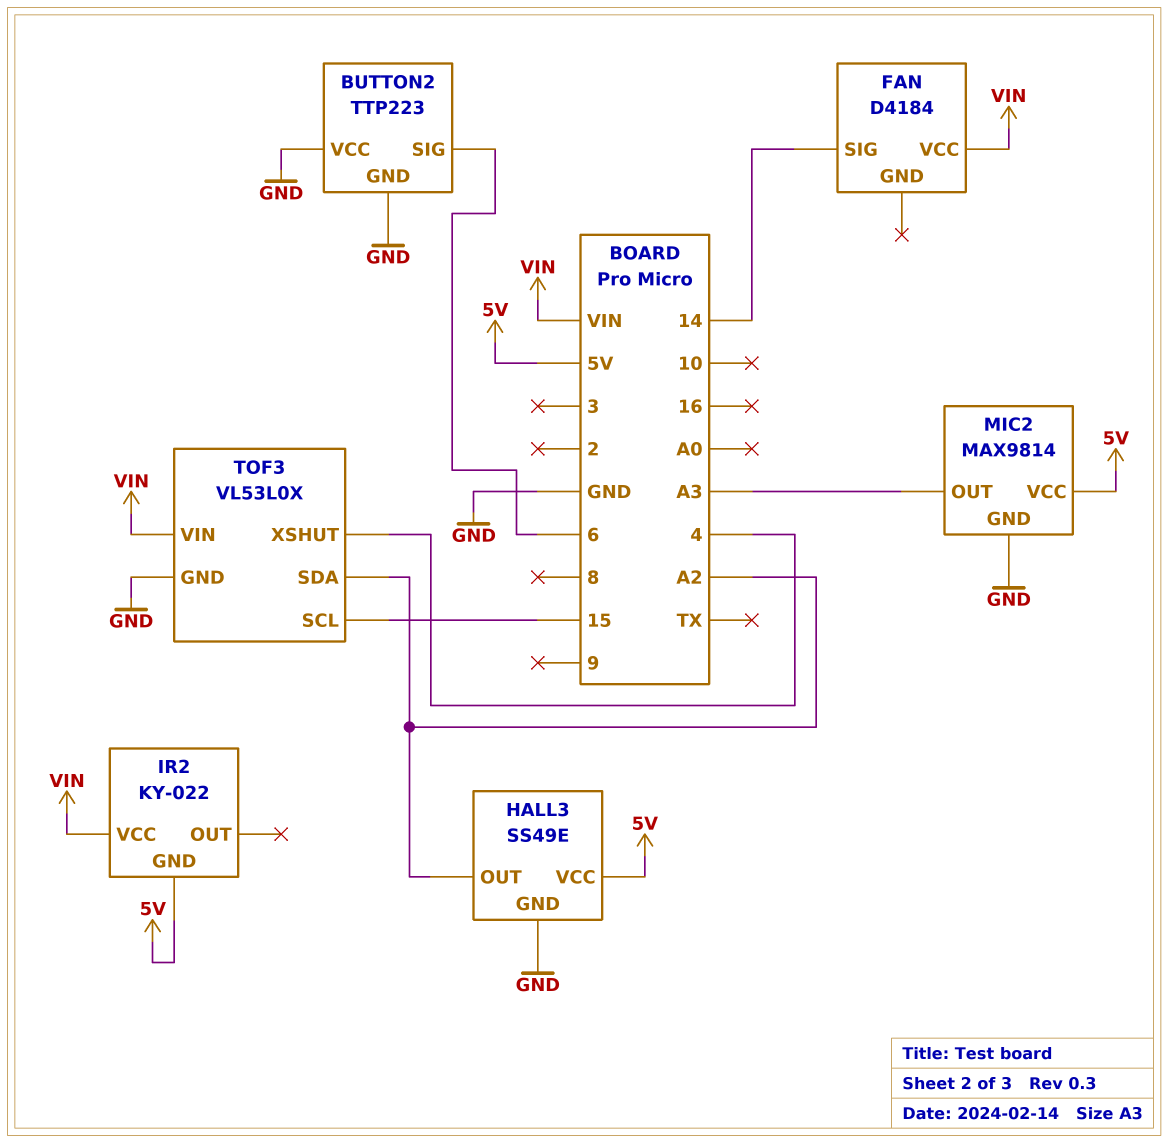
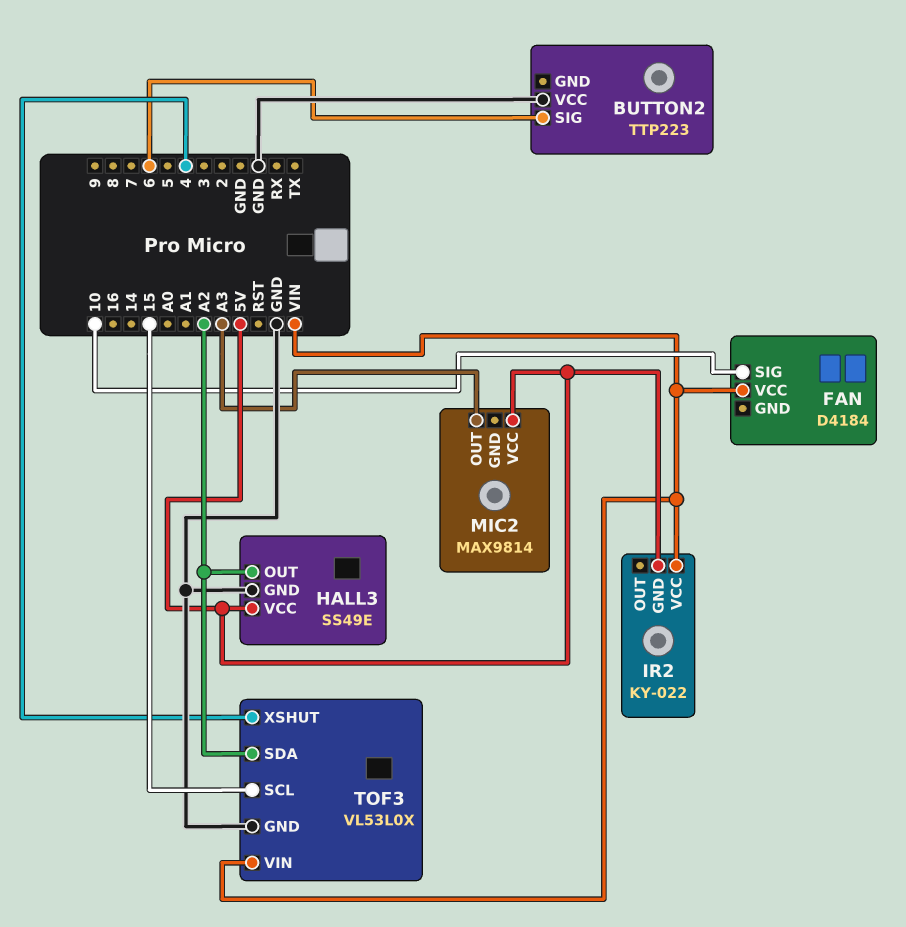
BUTTON2 pin GND: GND -> none
FAN pin SIG: 14 -> 10
MIC2 pin GND: GND -> none

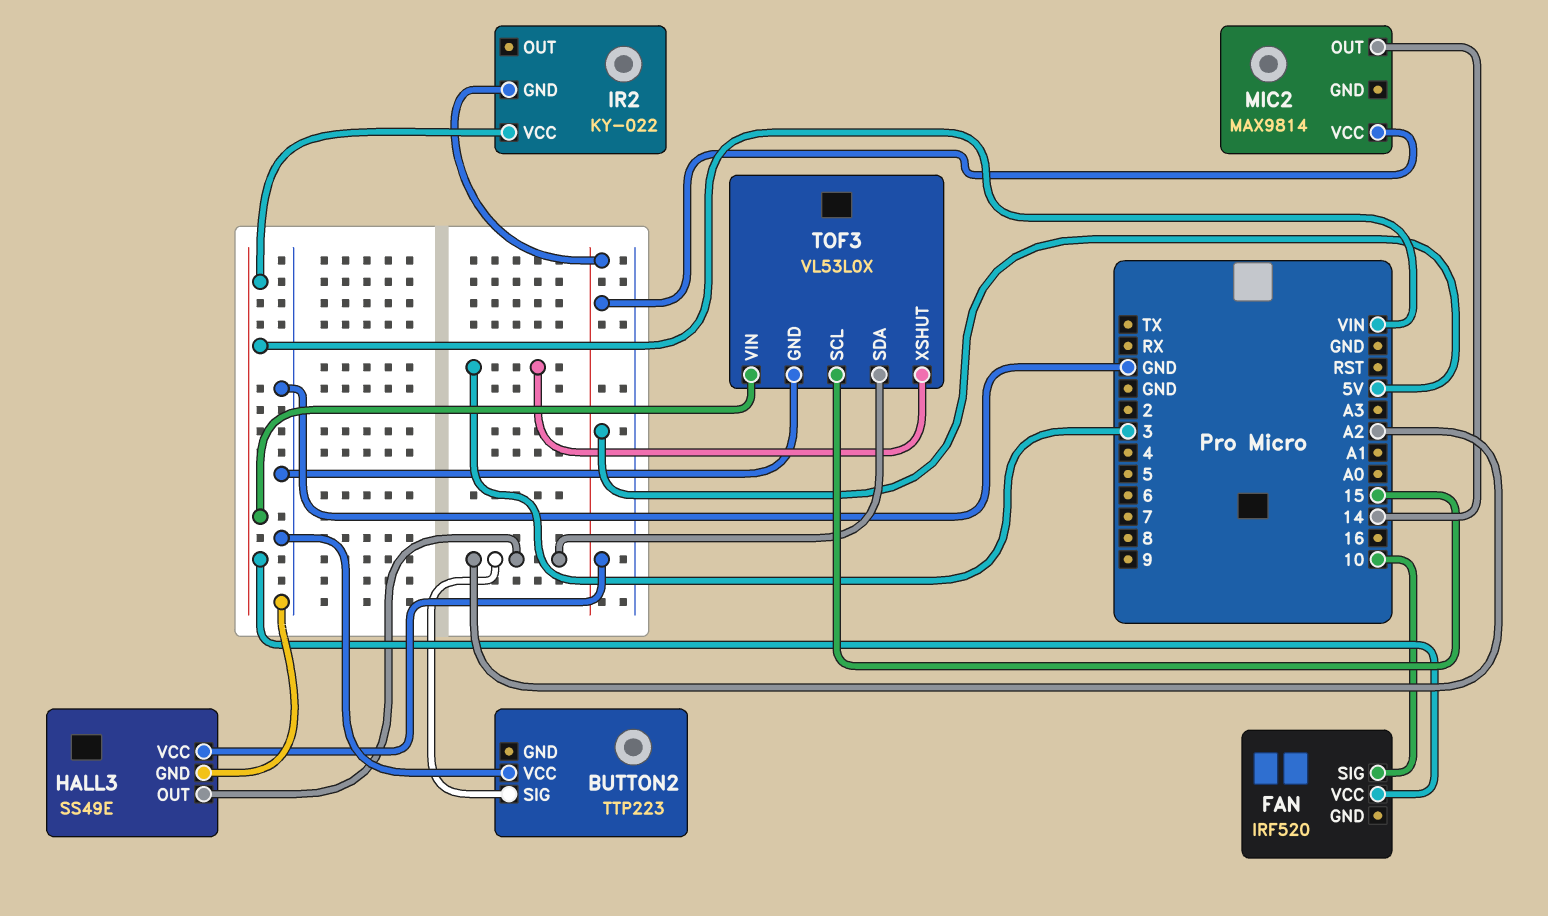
BUTTON2 pin SIG: 6 -> A2
FAN: D4184 -> IRF520
MIC2 pin OUT: A3 -> 14
TOF3 pin XSHUT: 4 -> 3

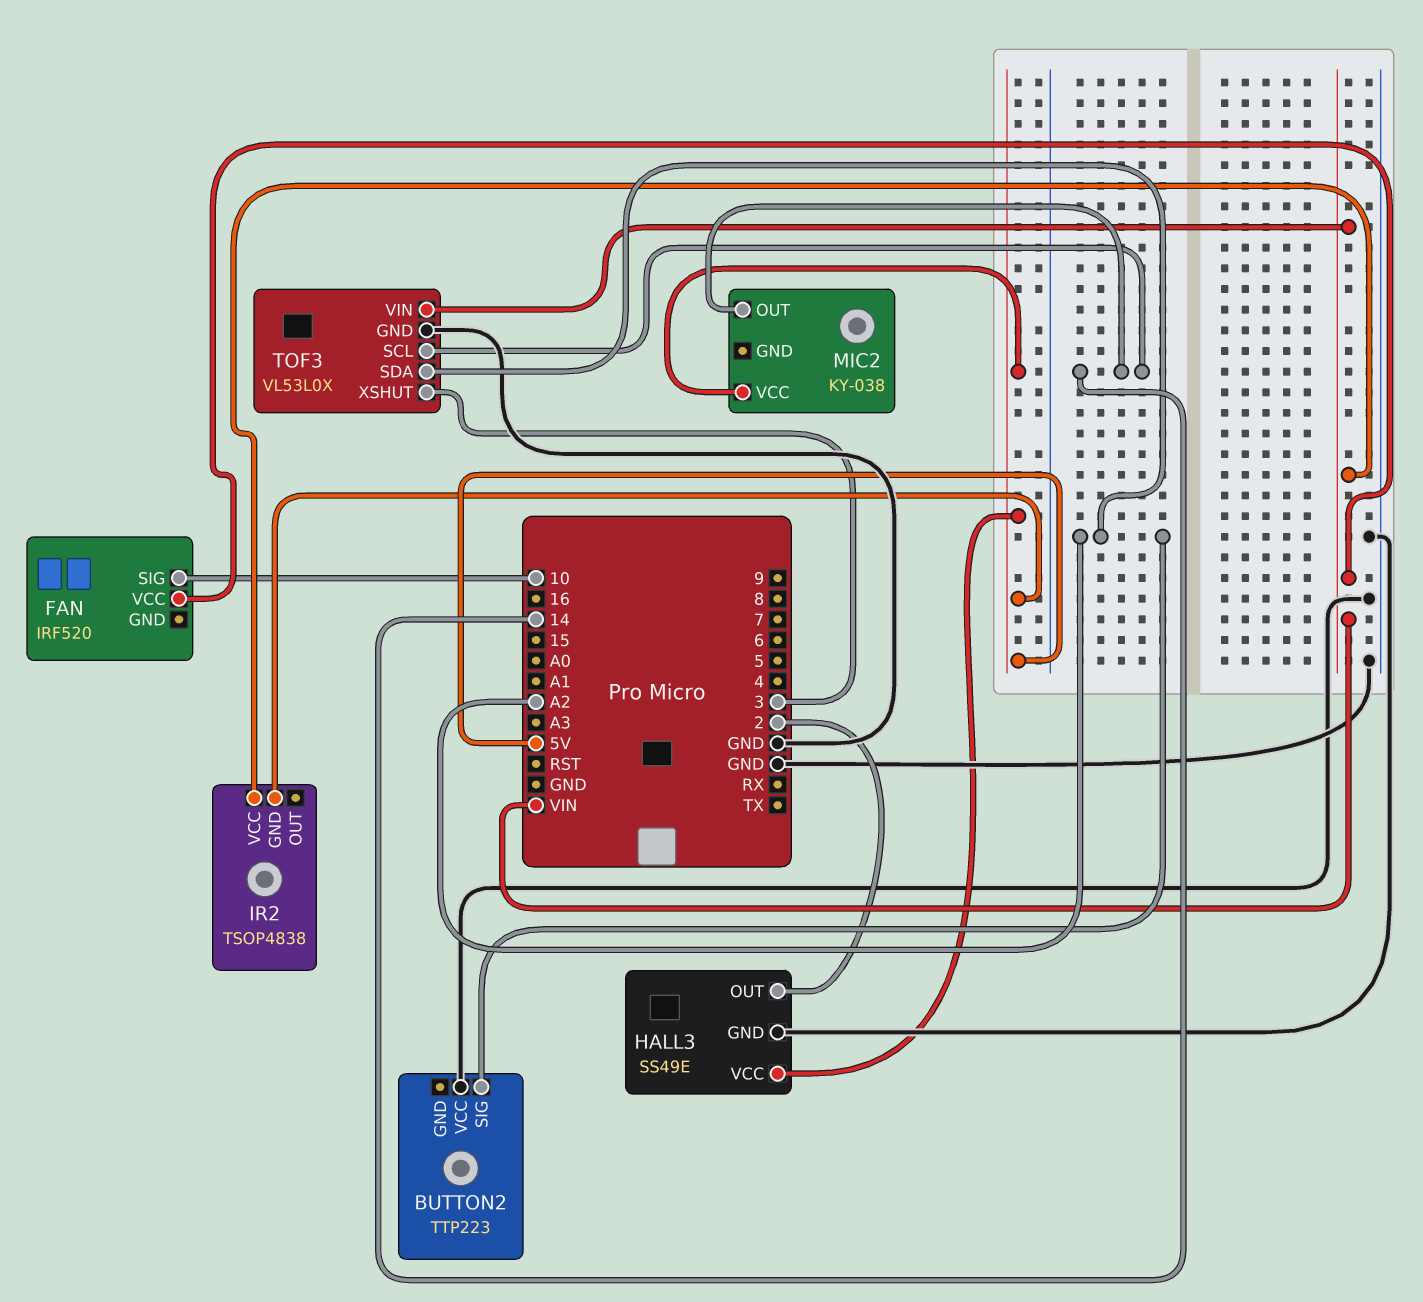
HALL3 pin OUT: A2 -> 2
IR2: KY-022 -> TSOP4838
MIC2: MAX9814 -> KY-038
TOF3 pin SCL: 15 -> 14

